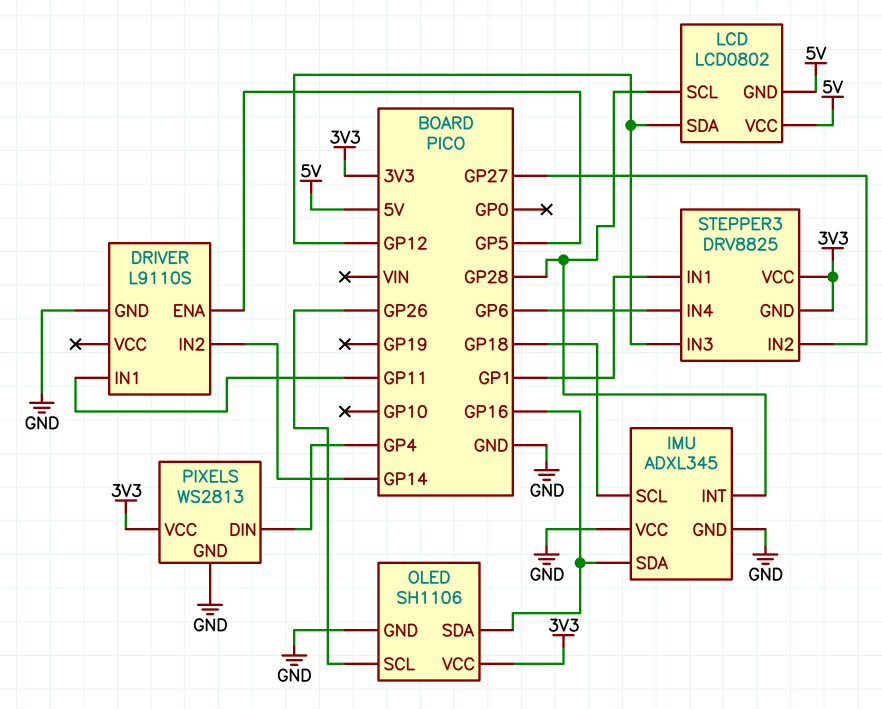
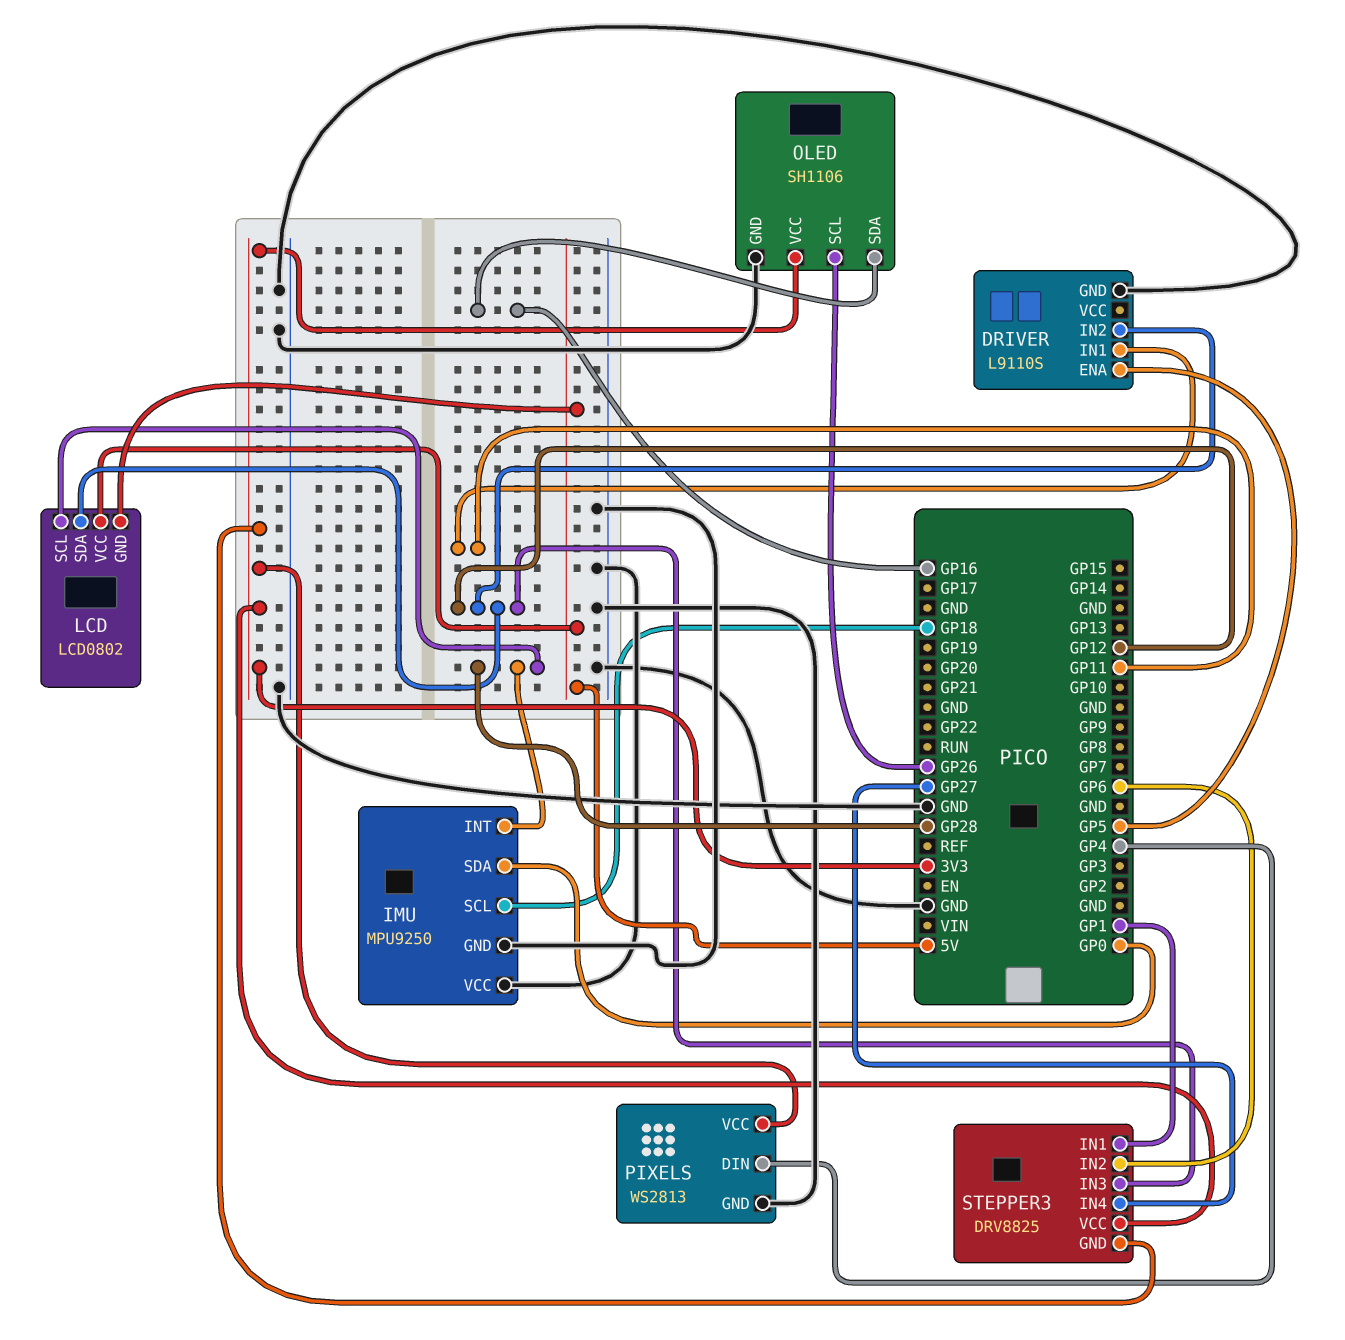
DRIVER pin IN2: GP14 -> GP12
IMU: ADXL345 -> MPU9250
IMU pin SDA: GP16 -> GP0
STEPPER3 pin IN2: GP27 -> GP6
STEPPER3 pin IN4: GP6 -> GP27

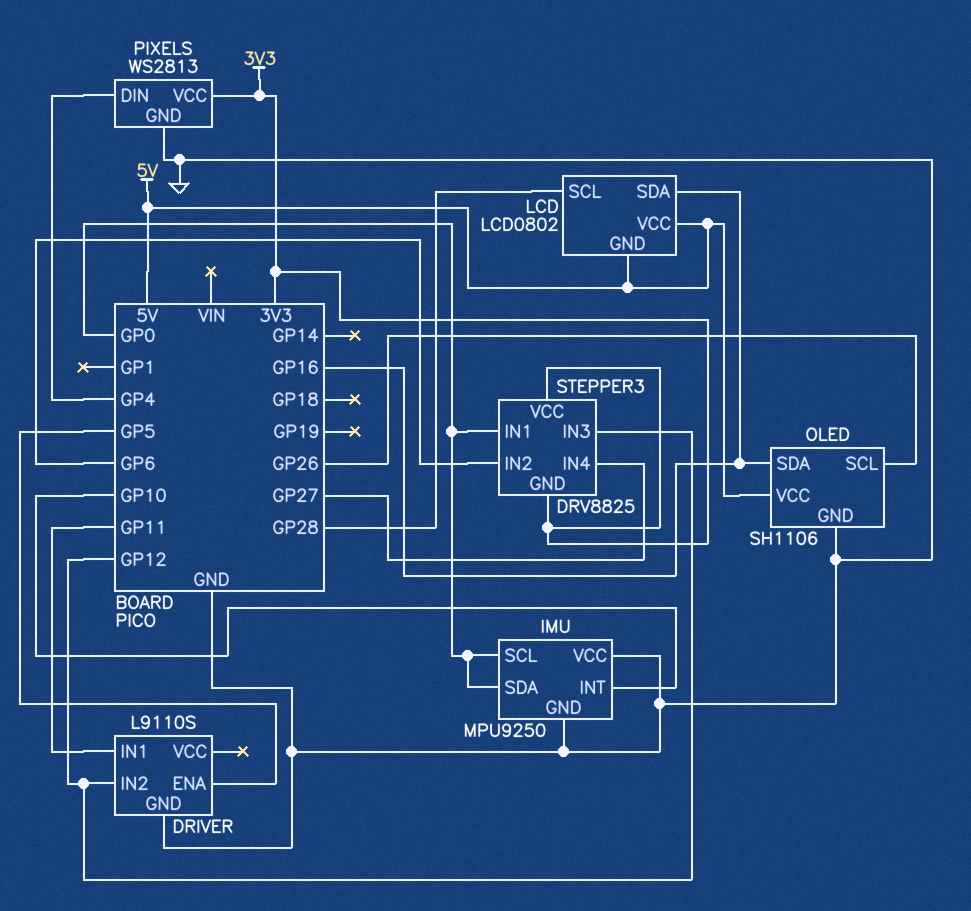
IMU pin INT: GP28 -> GP10
IMU pin SCL: GP18 -> GP0
LCD pin SDA: GP12 -> GP16
OLED pin VCC: 3V3 -> 5V
STEPPER3 pin IN1: GP1 -> GP0

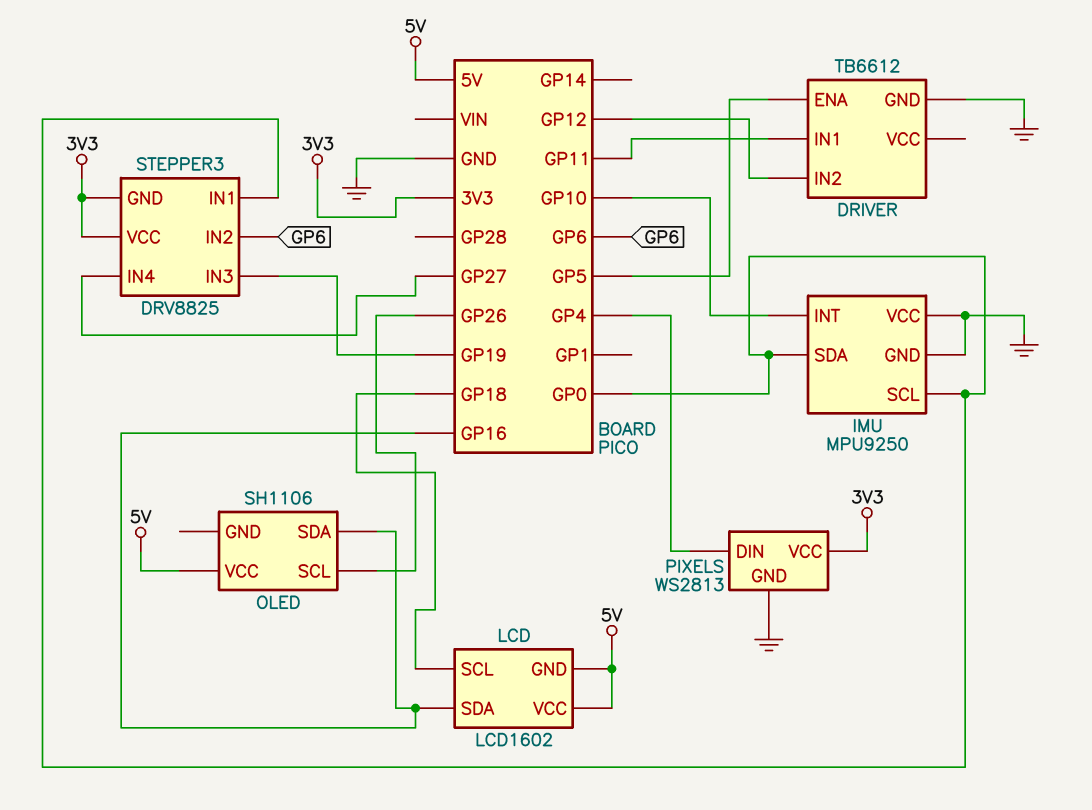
DRIVER: L9110S -> TB6612
LCD: LCD0802 -> LCD1602
LCD pin SCL: GP28 -> GP18
OLED pin GND: GND -> none
STEPPER3 pin IN3: GP12 -> GP19

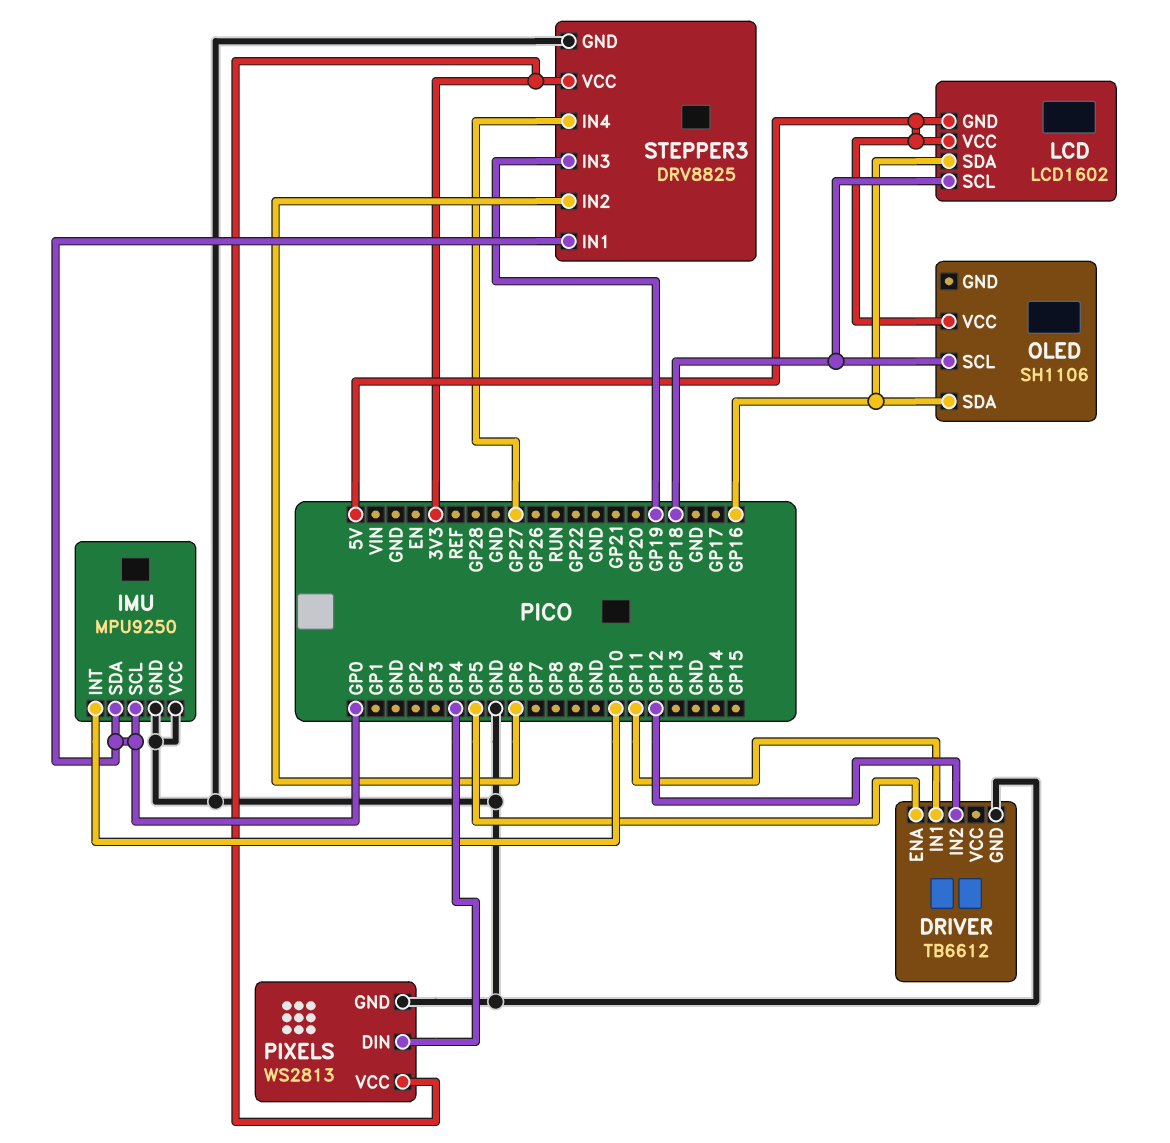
OLED pin SCL: GP26 -> GP18
STEPPER3 pin GND: 3V3 -> GND

